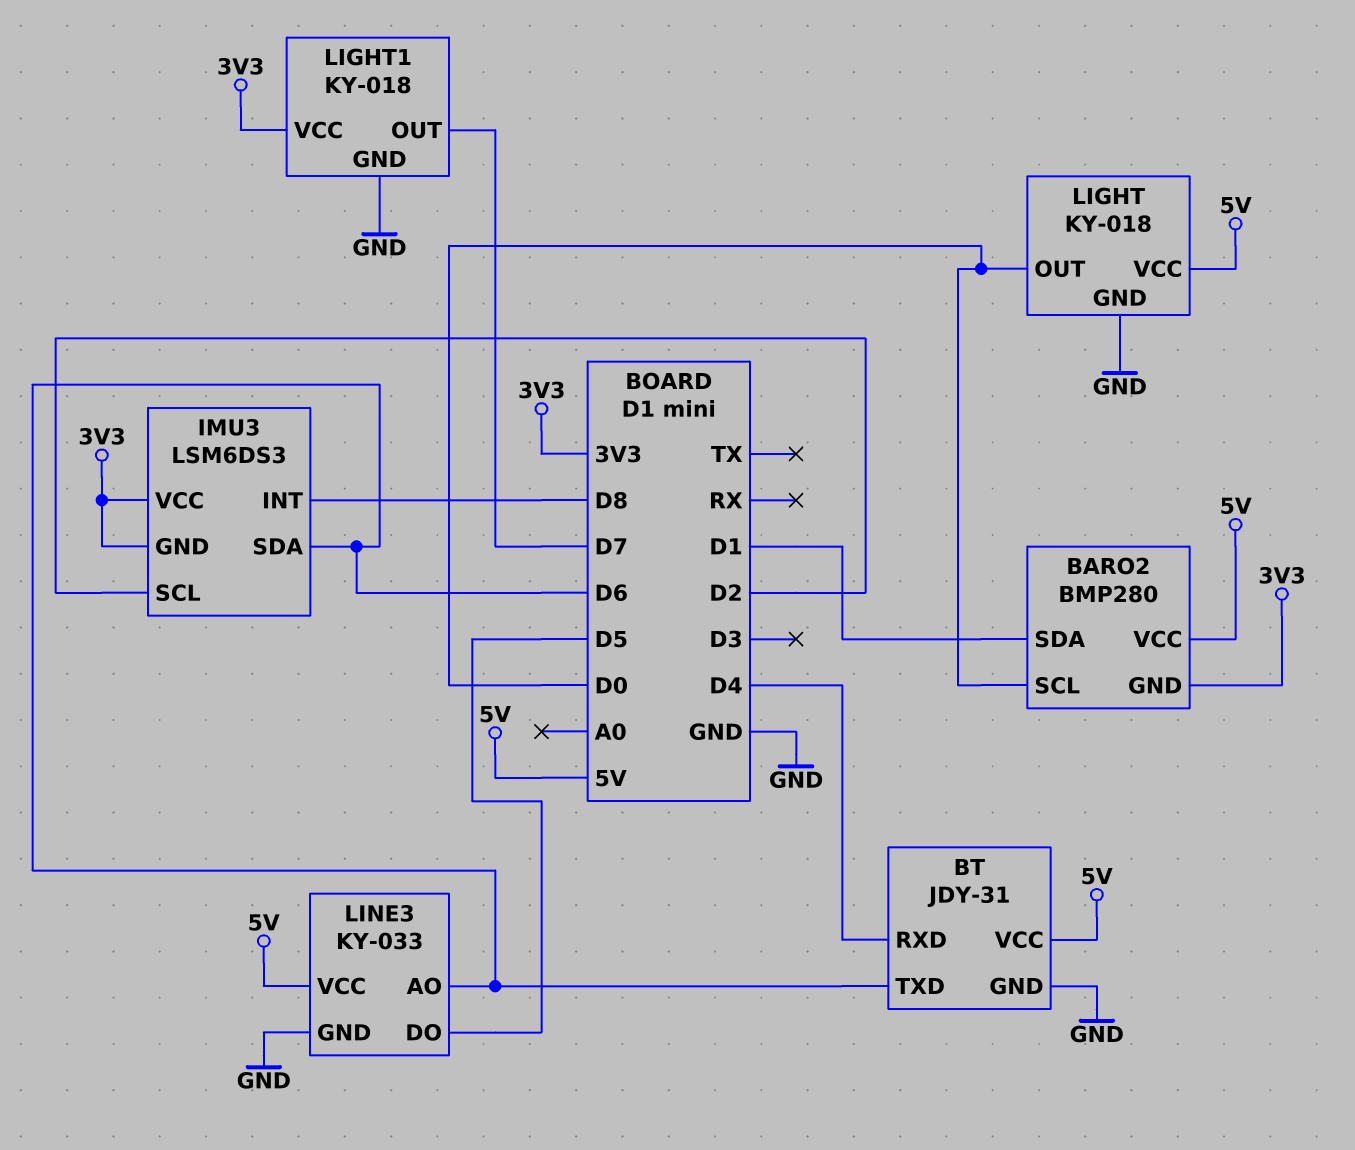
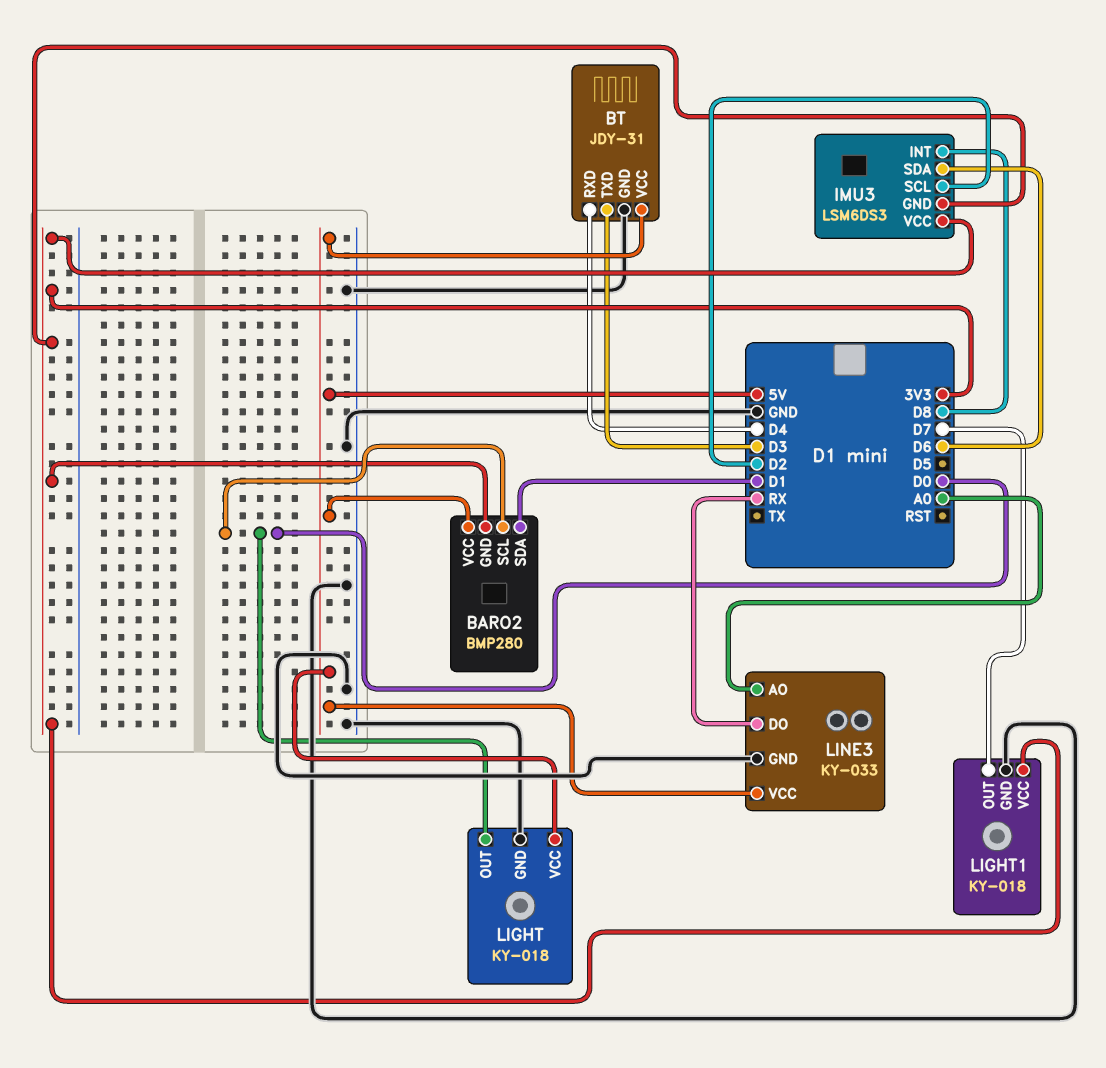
BT pin TXD: D6 -> D3
LINE3 pin AO: D6 -> A0
LINE3 pin DO: D5 -> RX

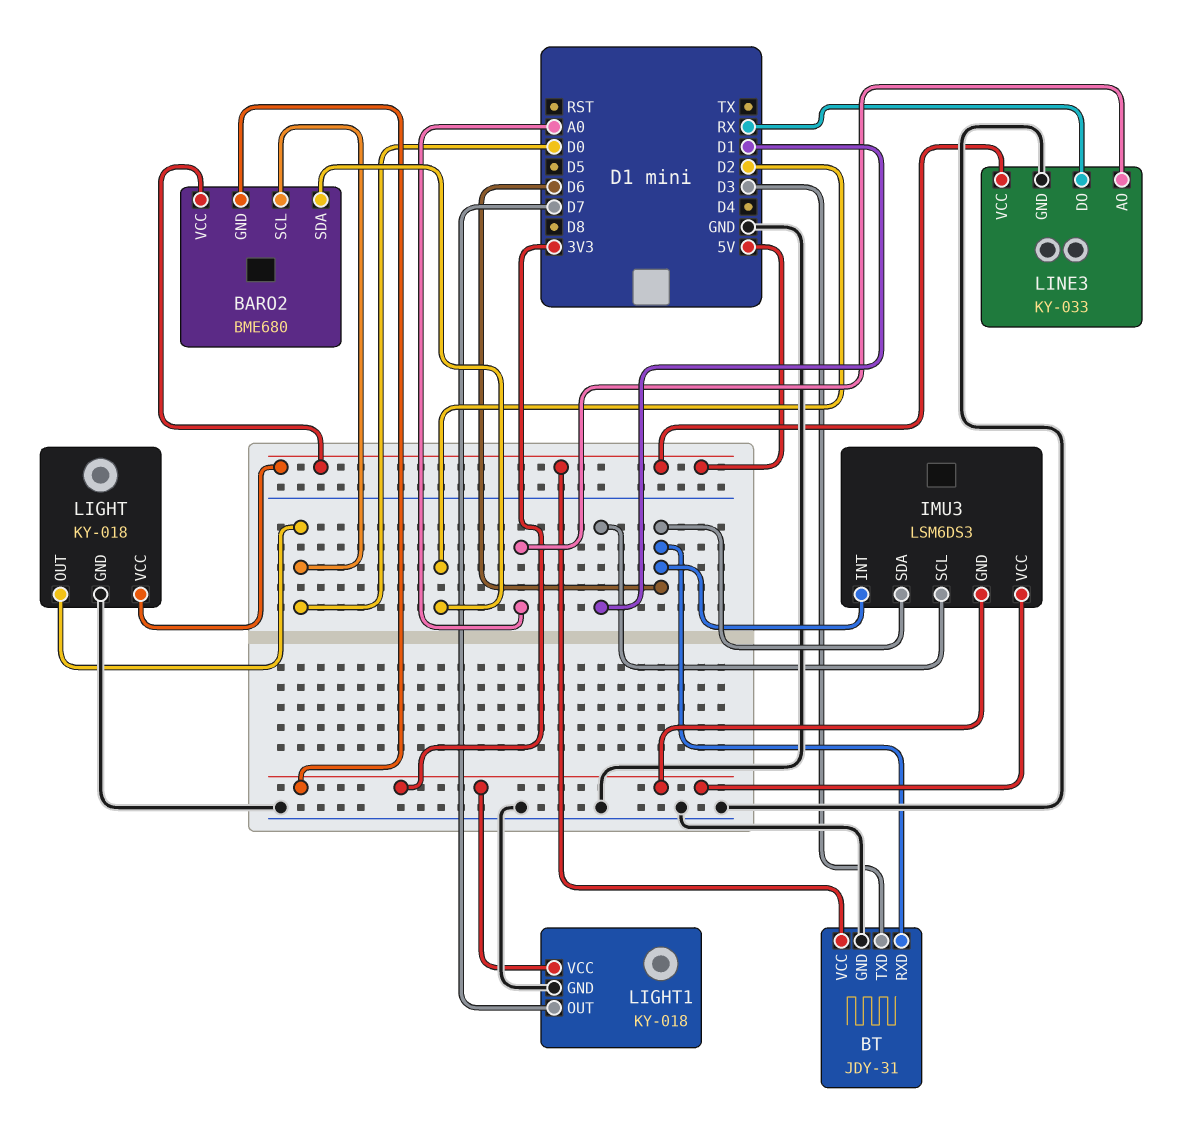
BARO2: BMP280 -> BME680
BARO2 pin SDA: D1 -> D2
BT pin RXD: D4 -> D6
IMU3 pin INT: D8 -> D6
IMU3 pin SCL: D2 -> D1

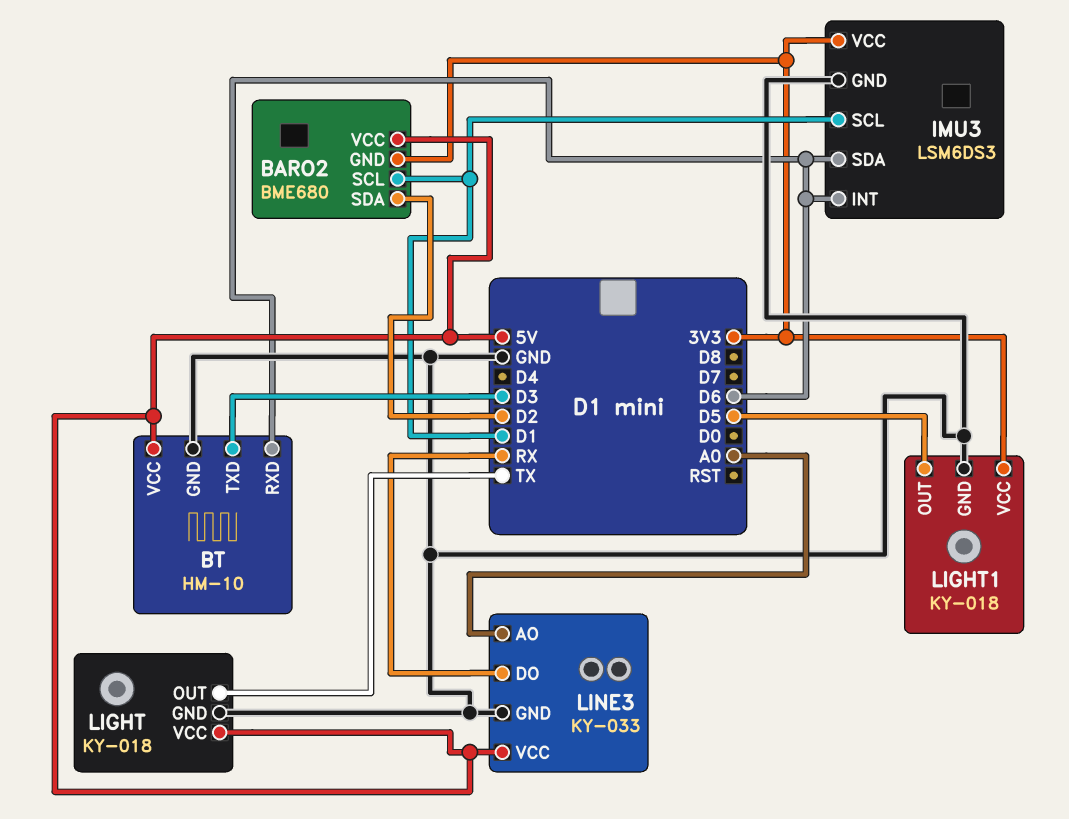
BARO2 pin SCL: D0 -> D1
BT: JDY-31 -> HM-10
IMU3 pin GND: 3V3 -> GND
LIGHT pin OUT: D0 -> TX
LIGHT1 pin OUT: D7 -> D5

